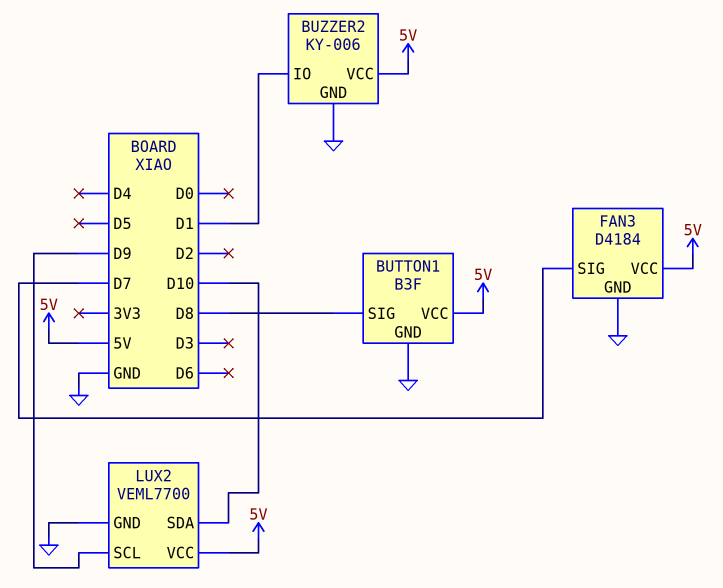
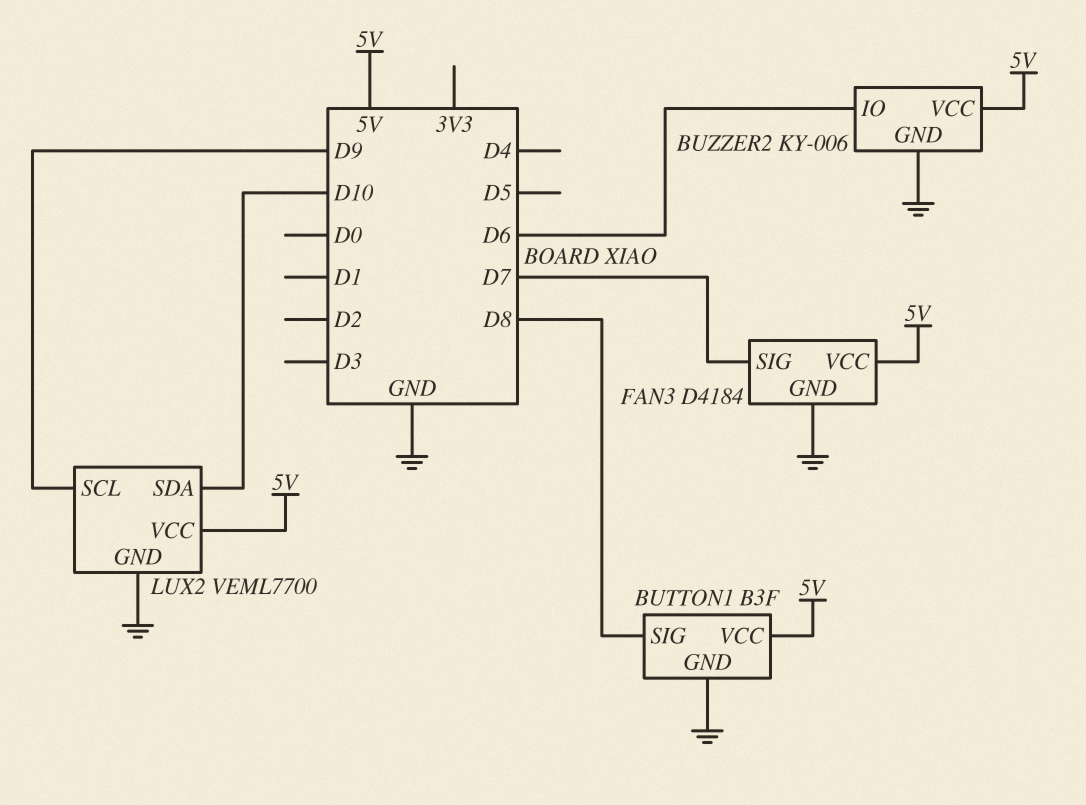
BUZZER2 pin IO: D1 -> D6

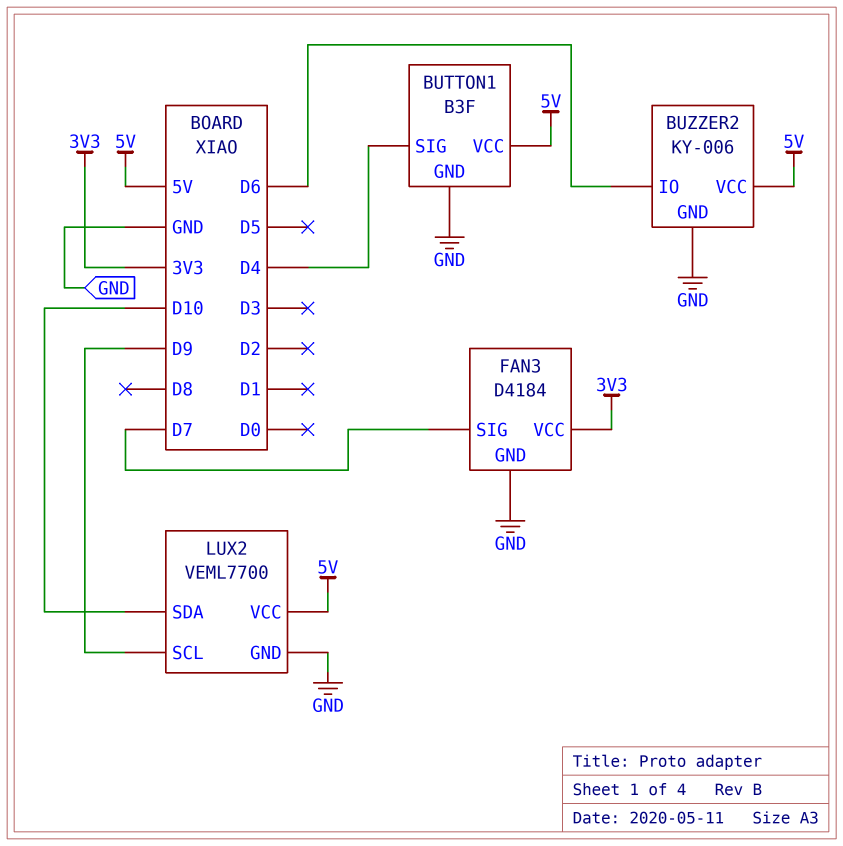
BUTTON1 pin SIG: D8 -> D4
FAN3 pin VCC: 5V -> 3V3

